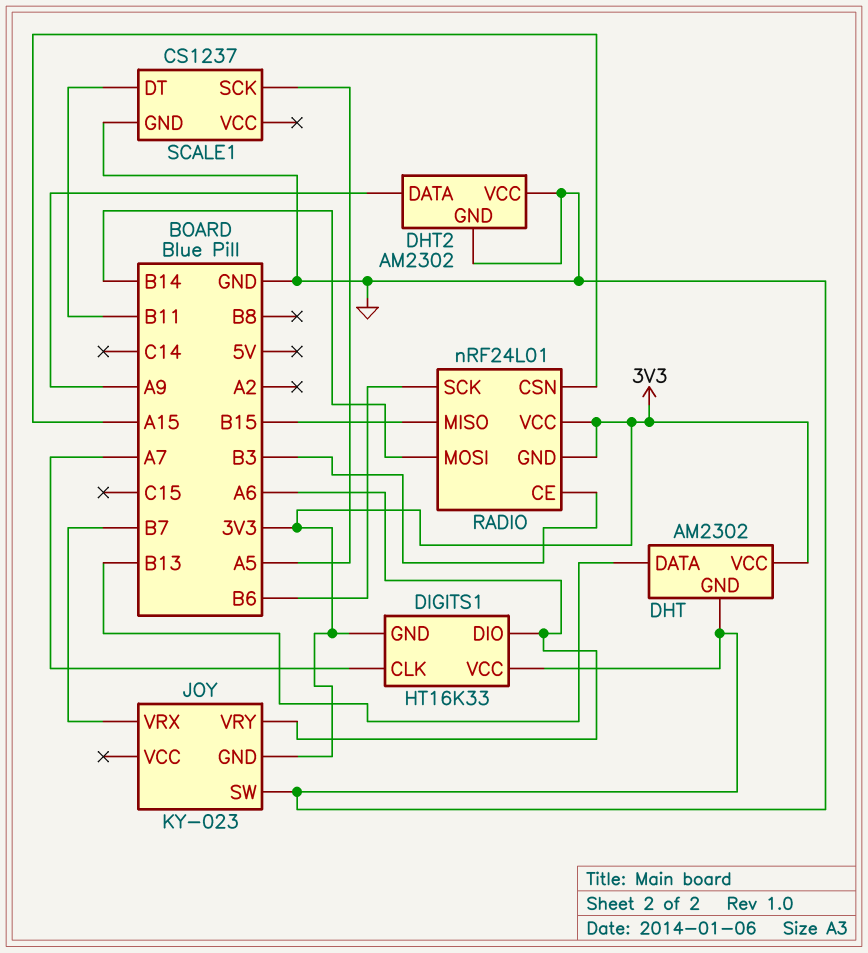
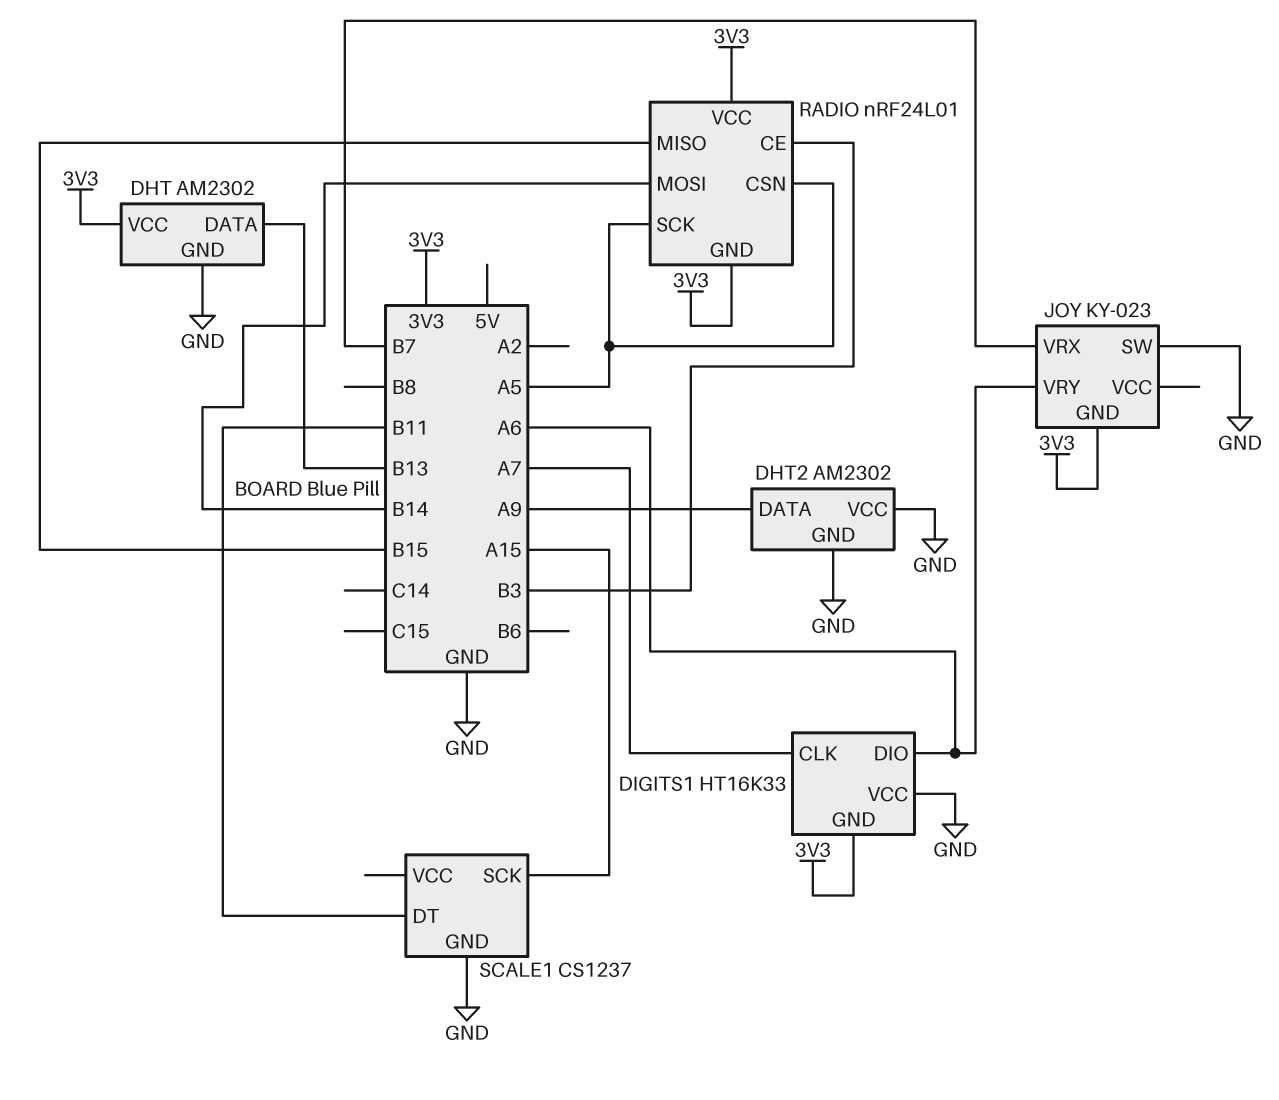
RADIO pin CSN: A15 -> A5
RADIO pin SCK: B6 -> A5
SCALE1 pin SCK: A5 -> A15

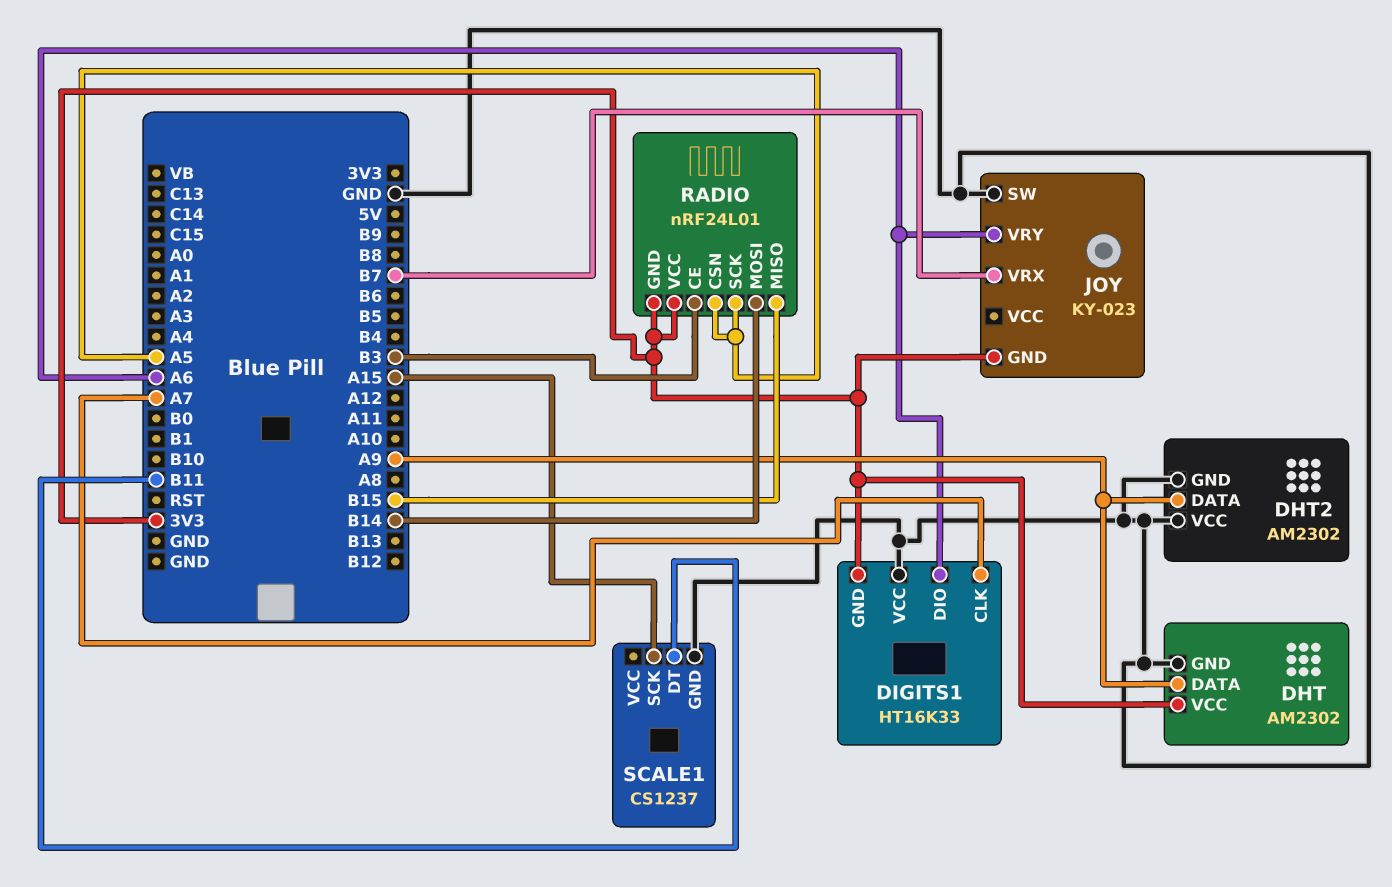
DHT pin DATA: B13 -> A9

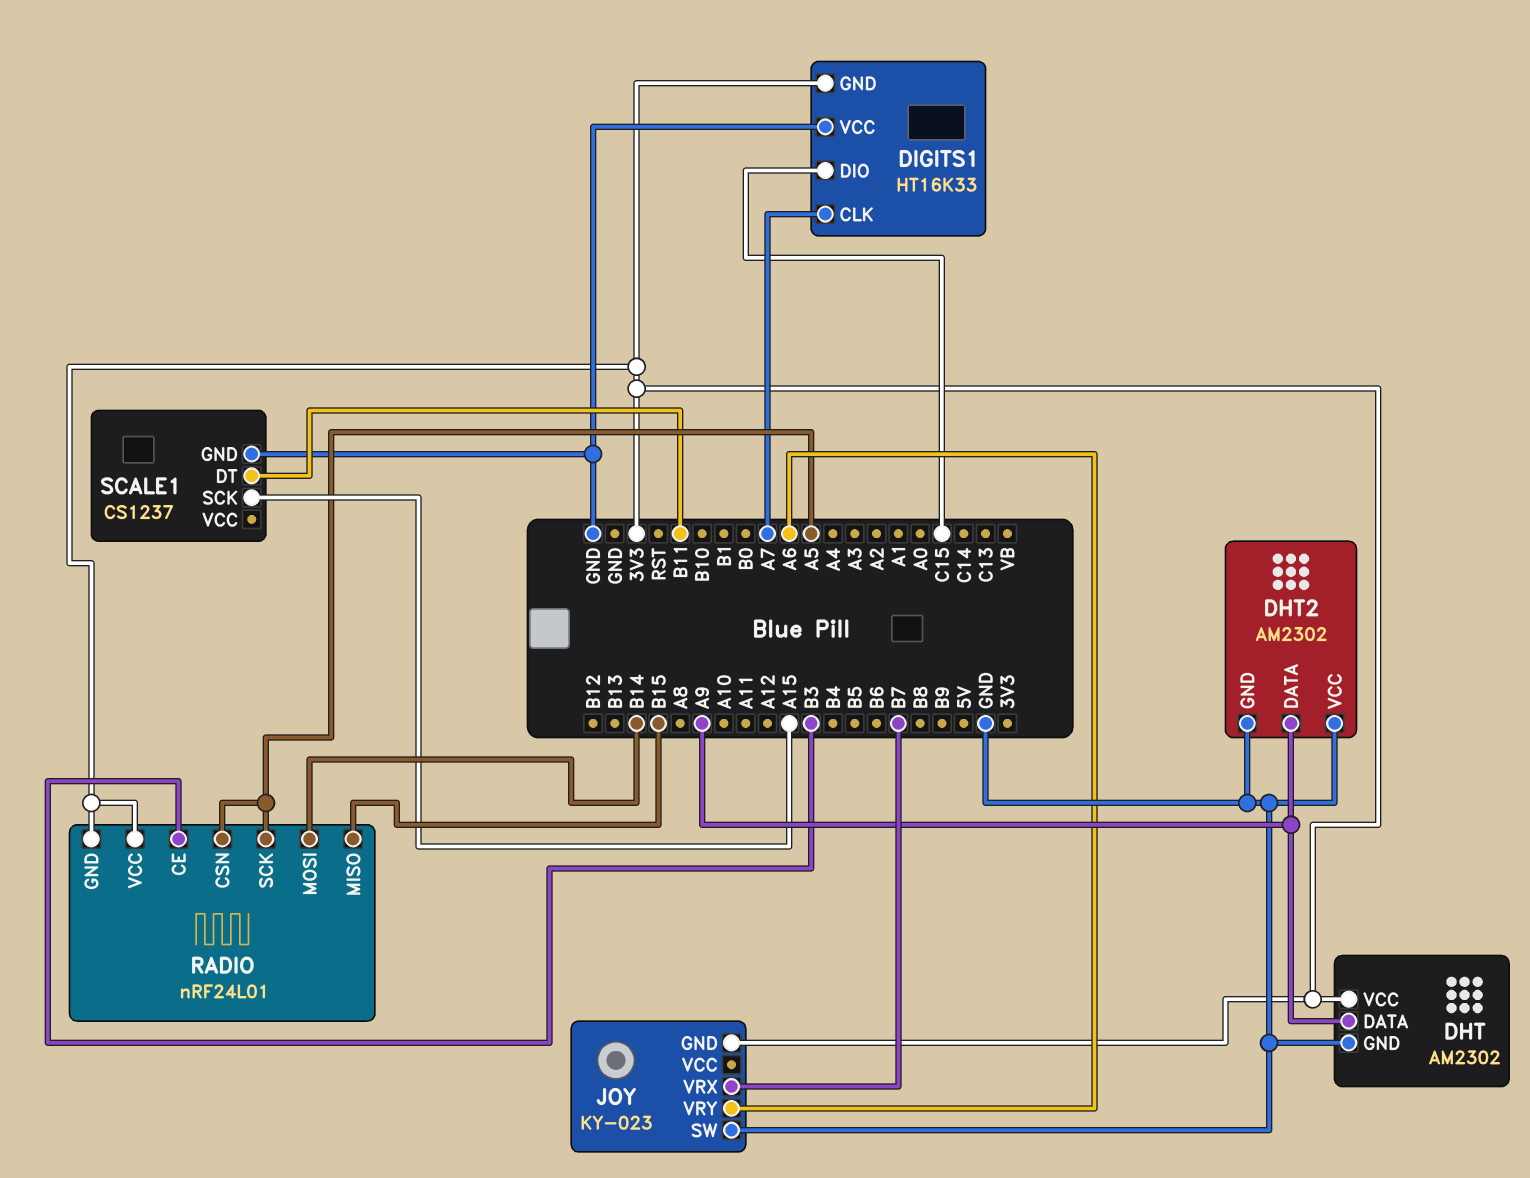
DIGITS1 pin DIO: A6 -> C15

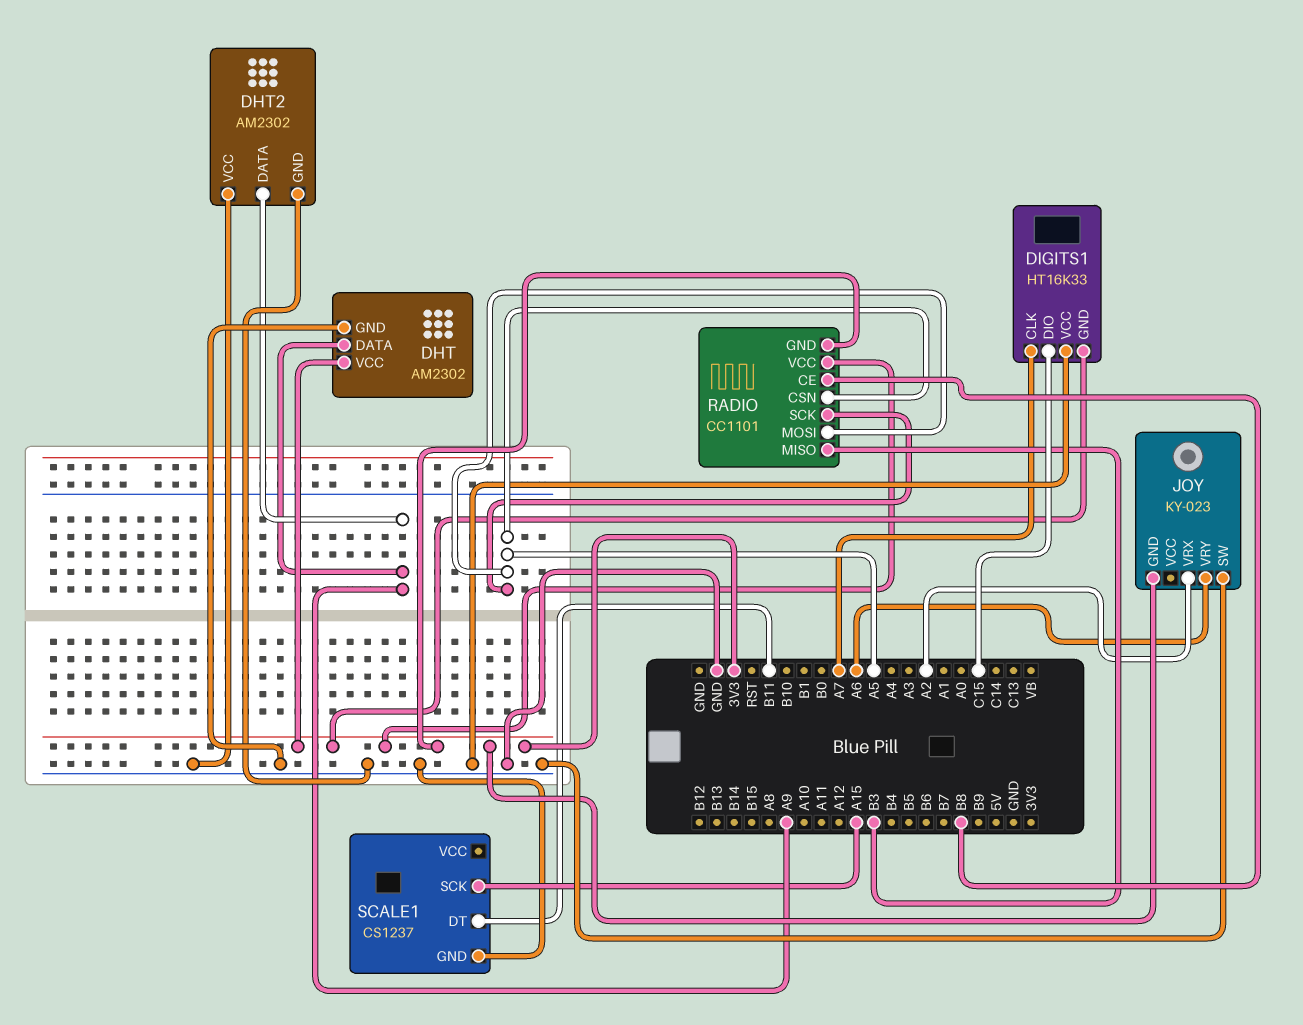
JOY pin VRX: B7 -> A2
RADIO: nRF24L01 -> CC1101
RADIO pin CE: B3 -> B8
RADIO pin MISO: B15 -> B3
RADIO pin MOSI: B14 -> A5

